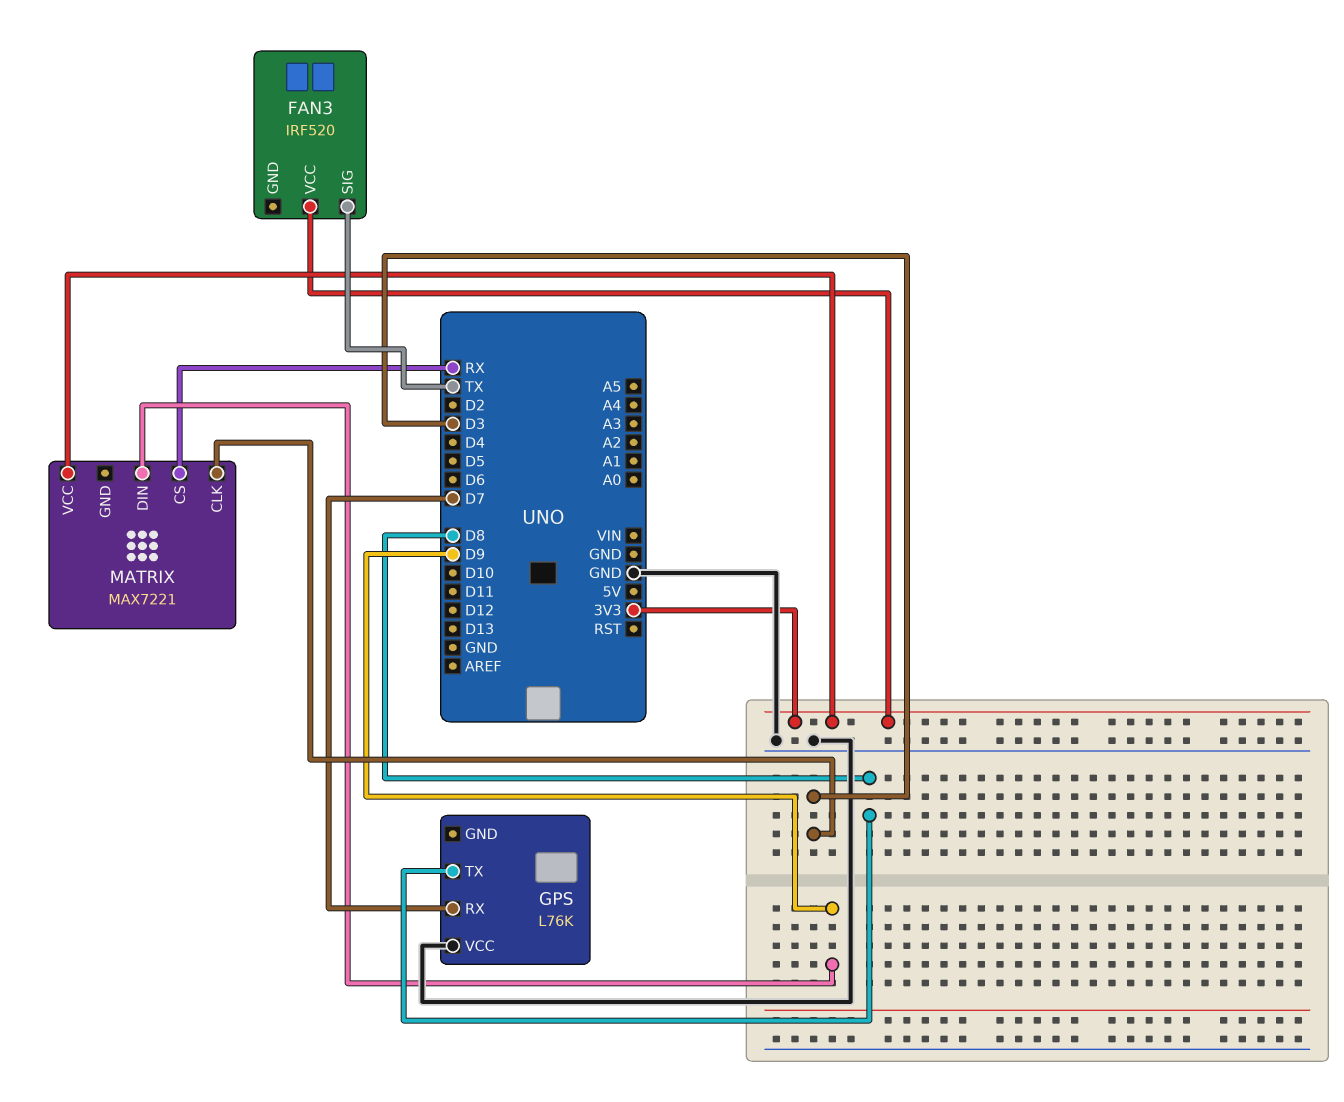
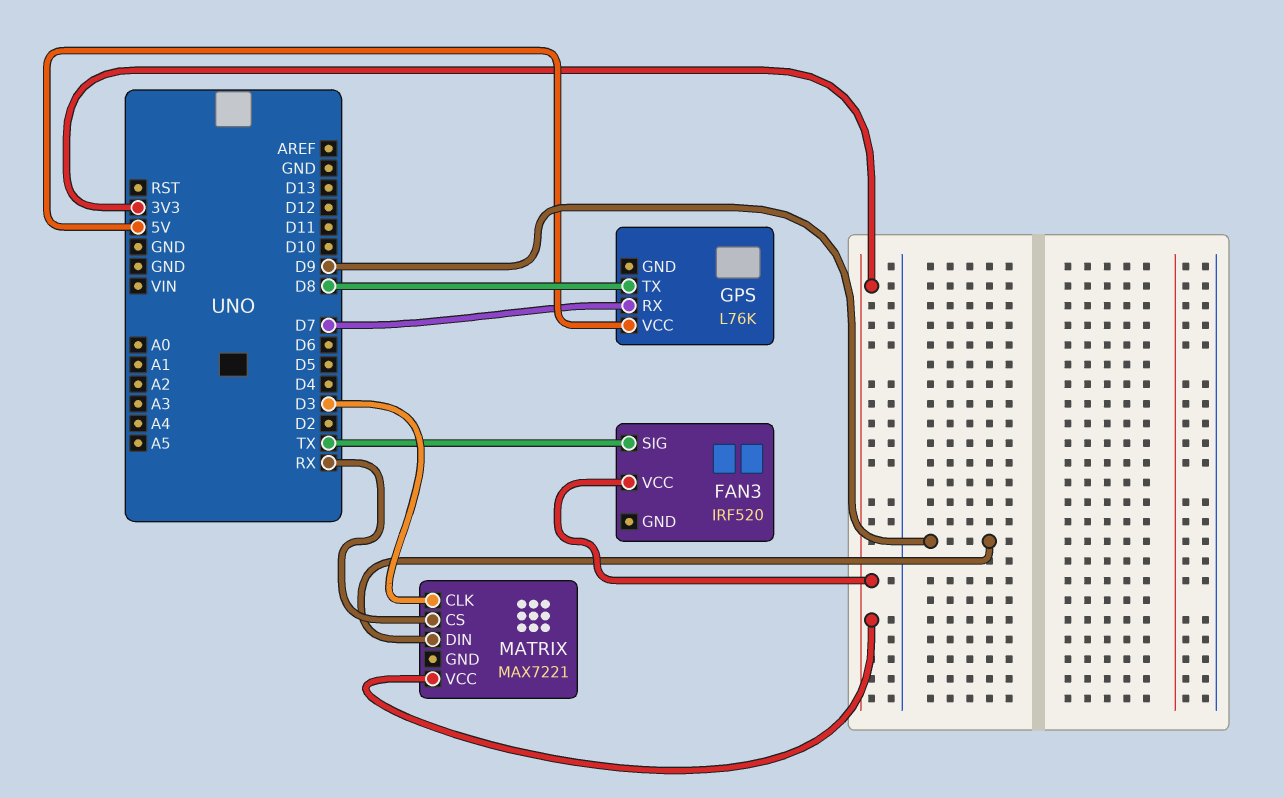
GPS pin VCC: GND -> 5V

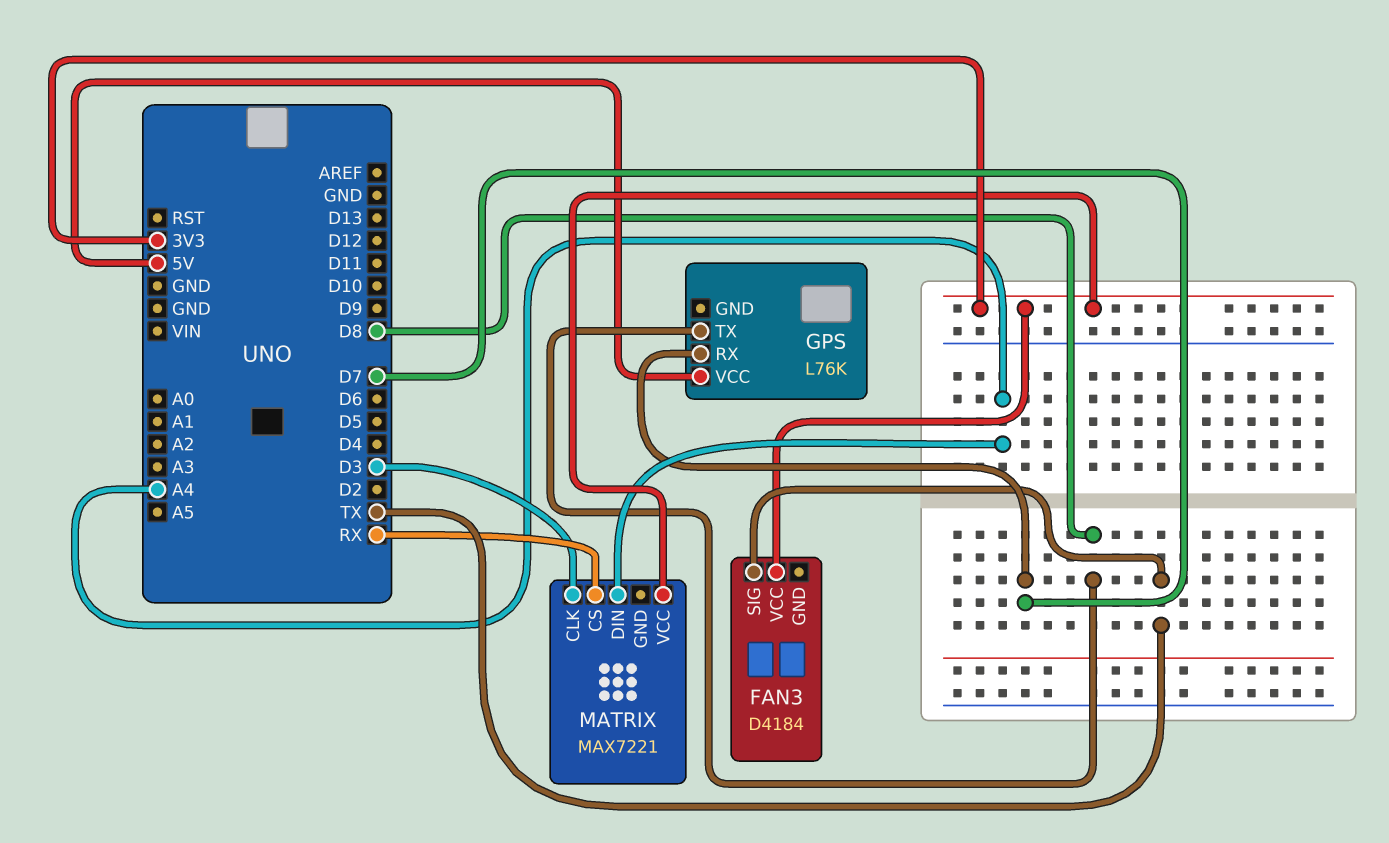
FAN3: IRF520 -> D4184
MATRIX pin DIN: D9 -> A4

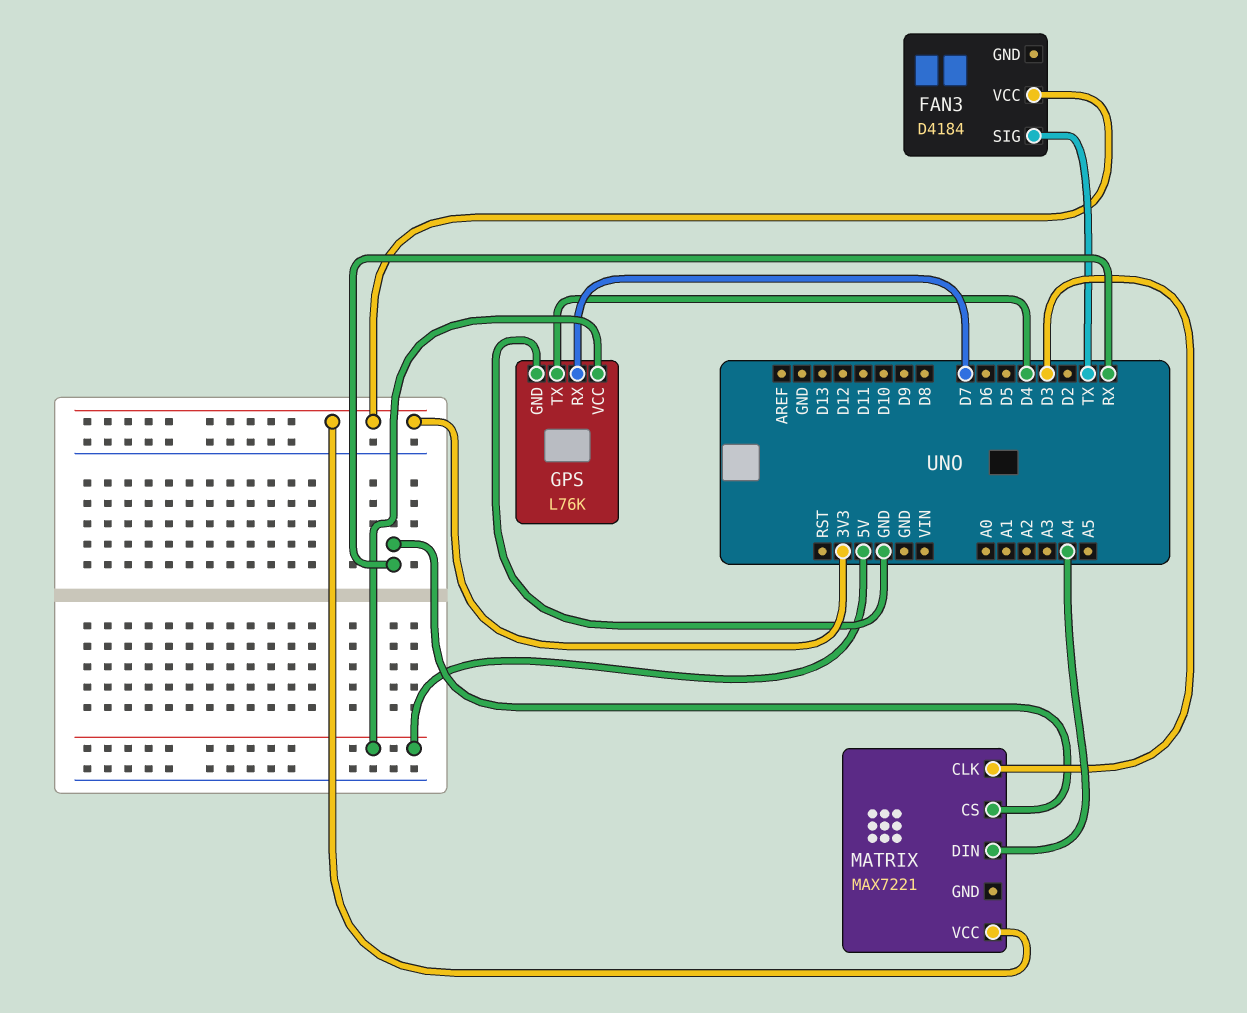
GPS pin GND: none -> GND
GPS pin TX: D8 -> D4

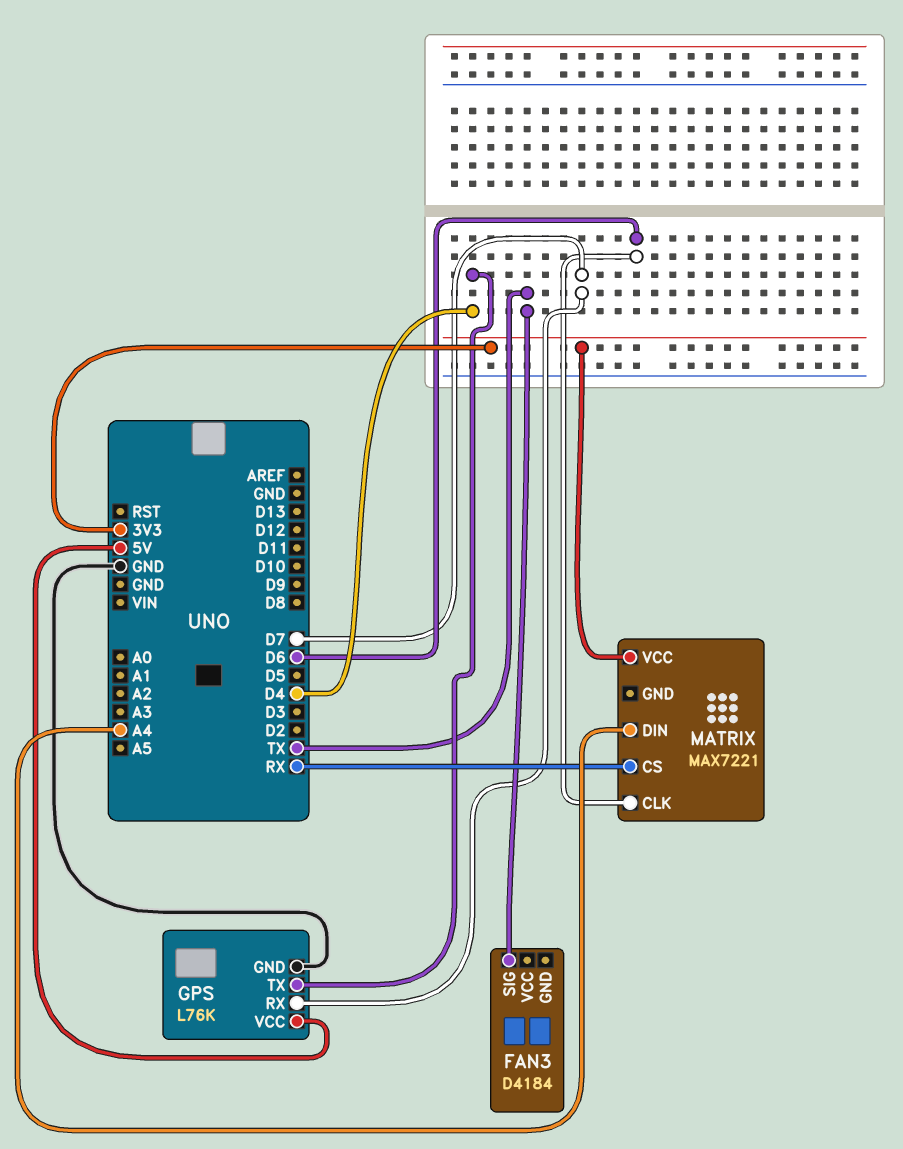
FAN3 pin VCC: 3V3 -> none
MATRIX pin CLK: D3 -> D6

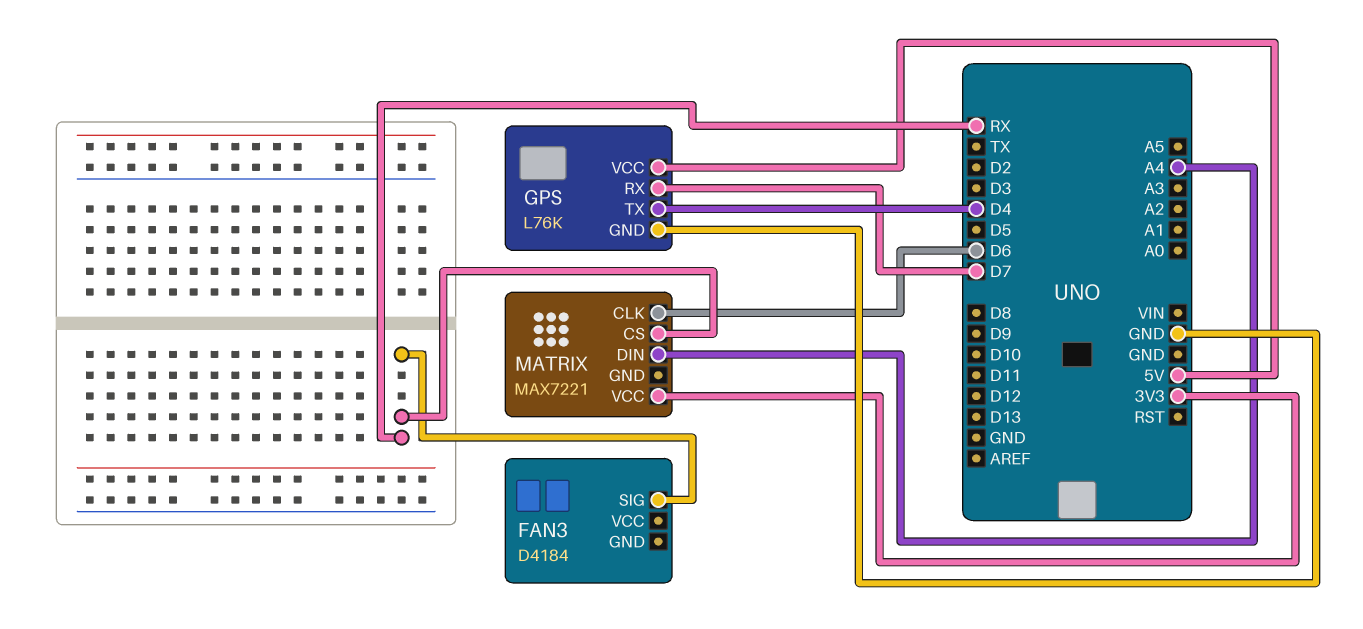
FAN3 pin SIG: TX -> RX

